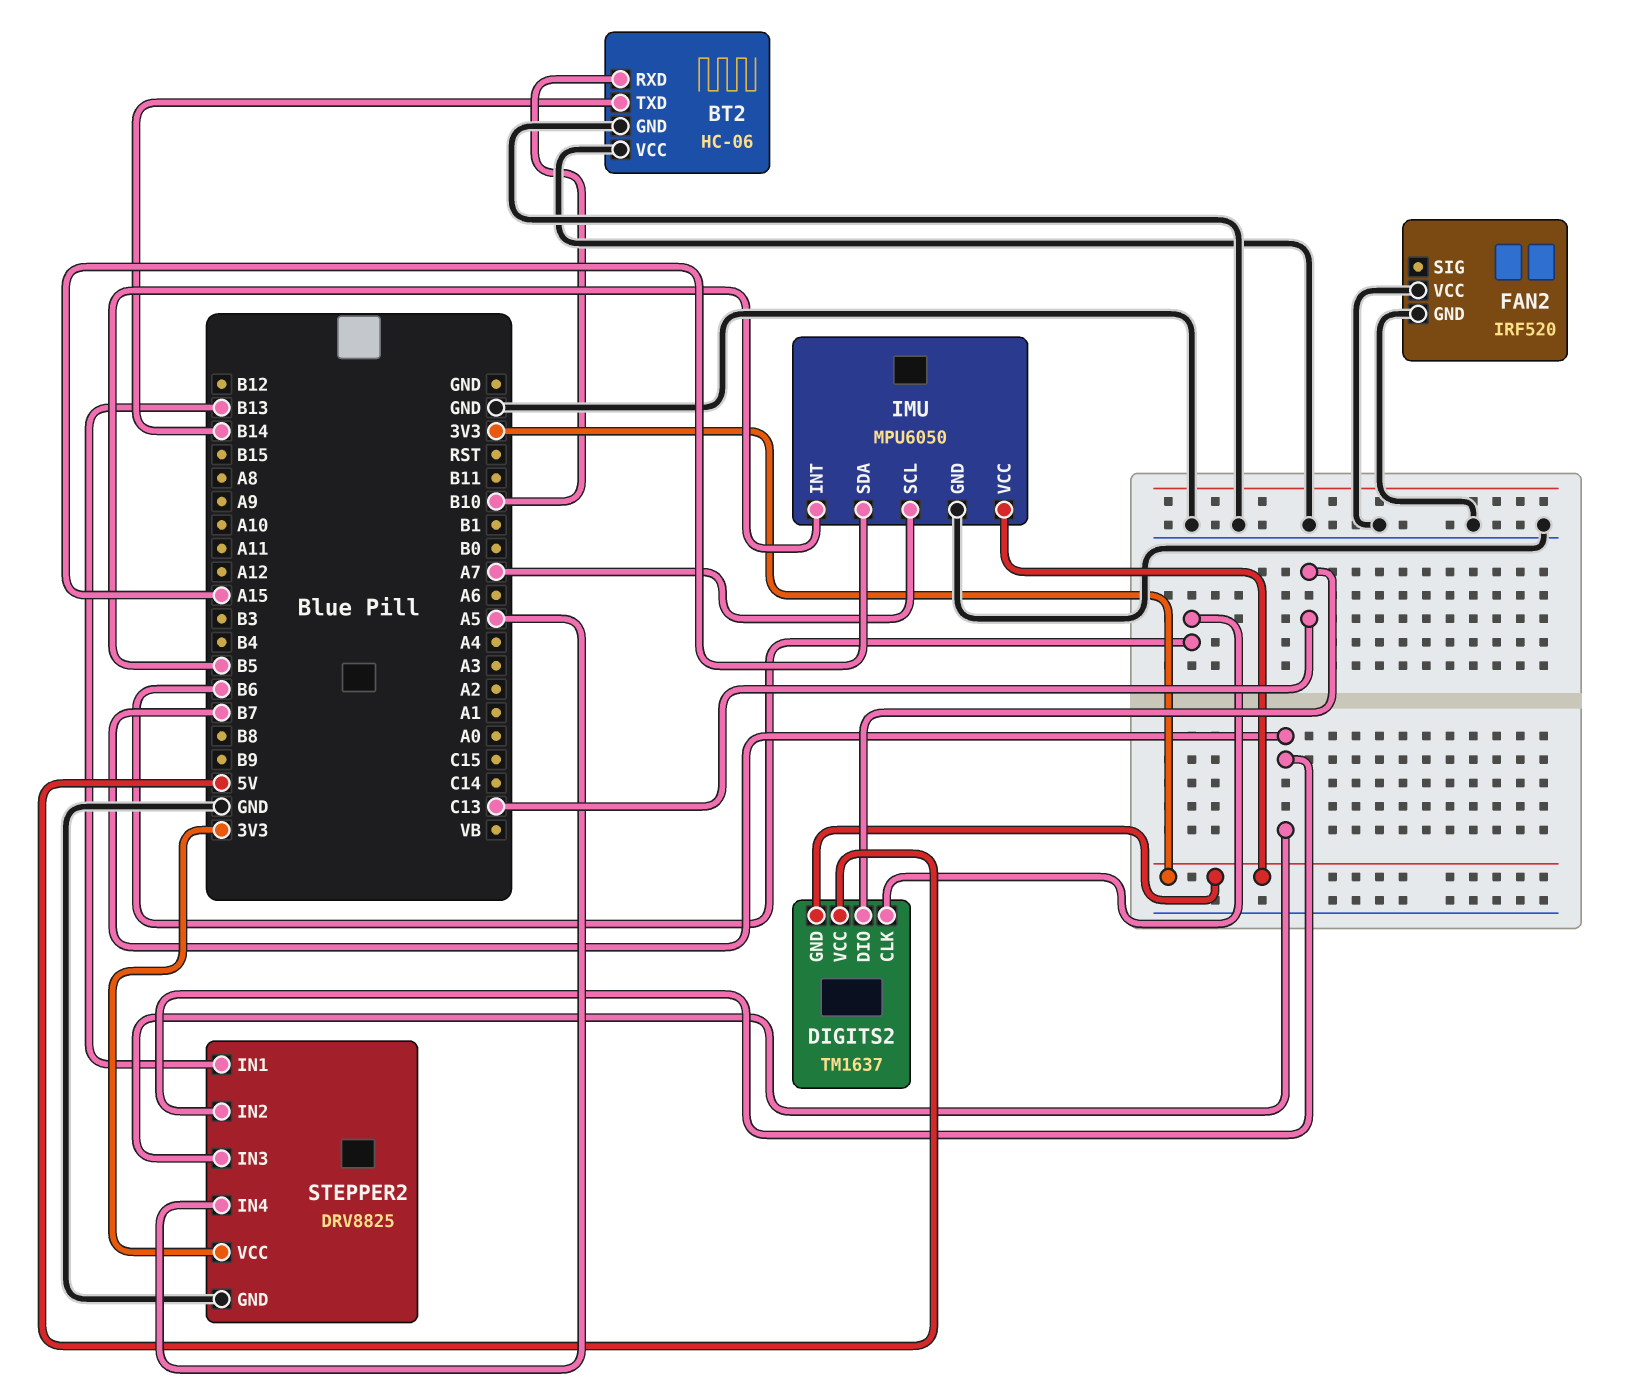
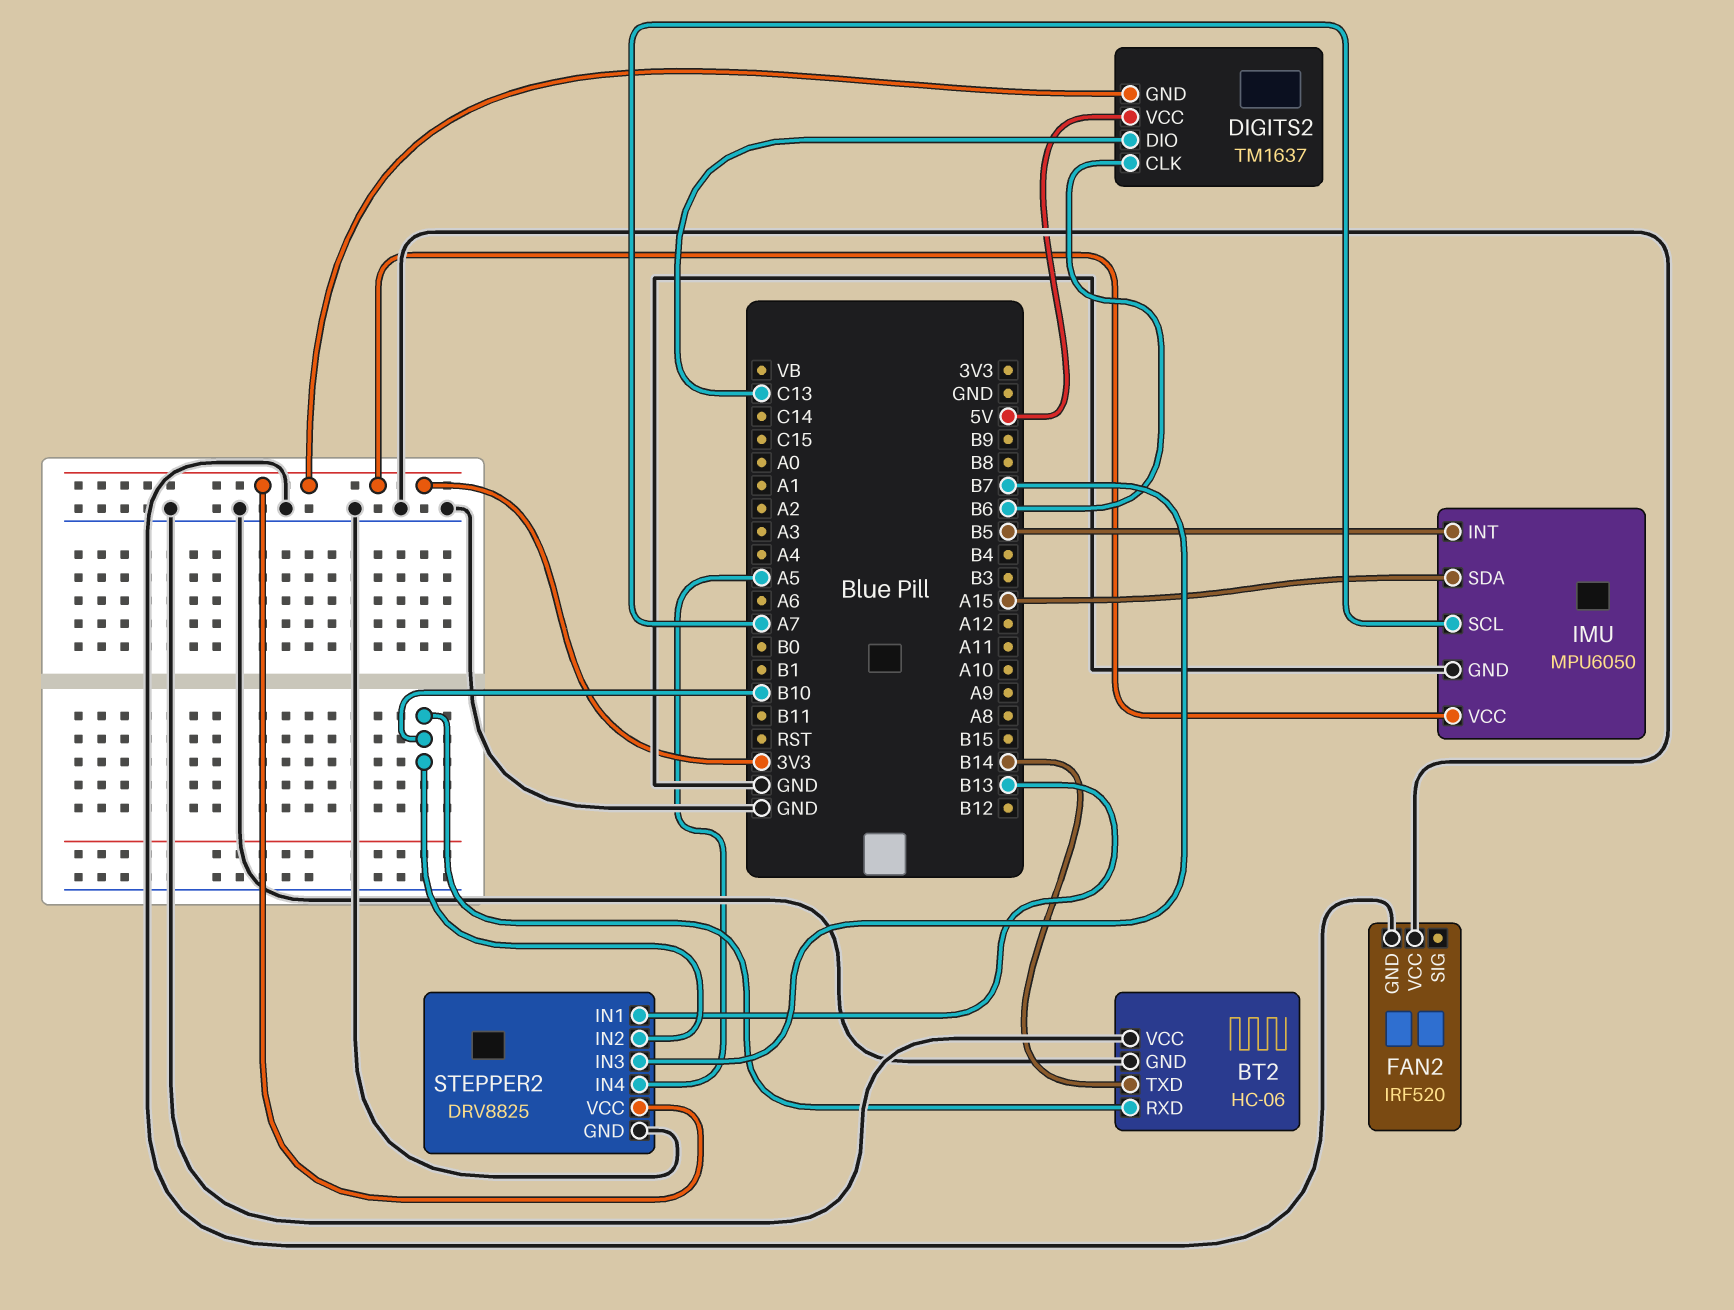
STEPPER2 pin IN2: B7 -> B10

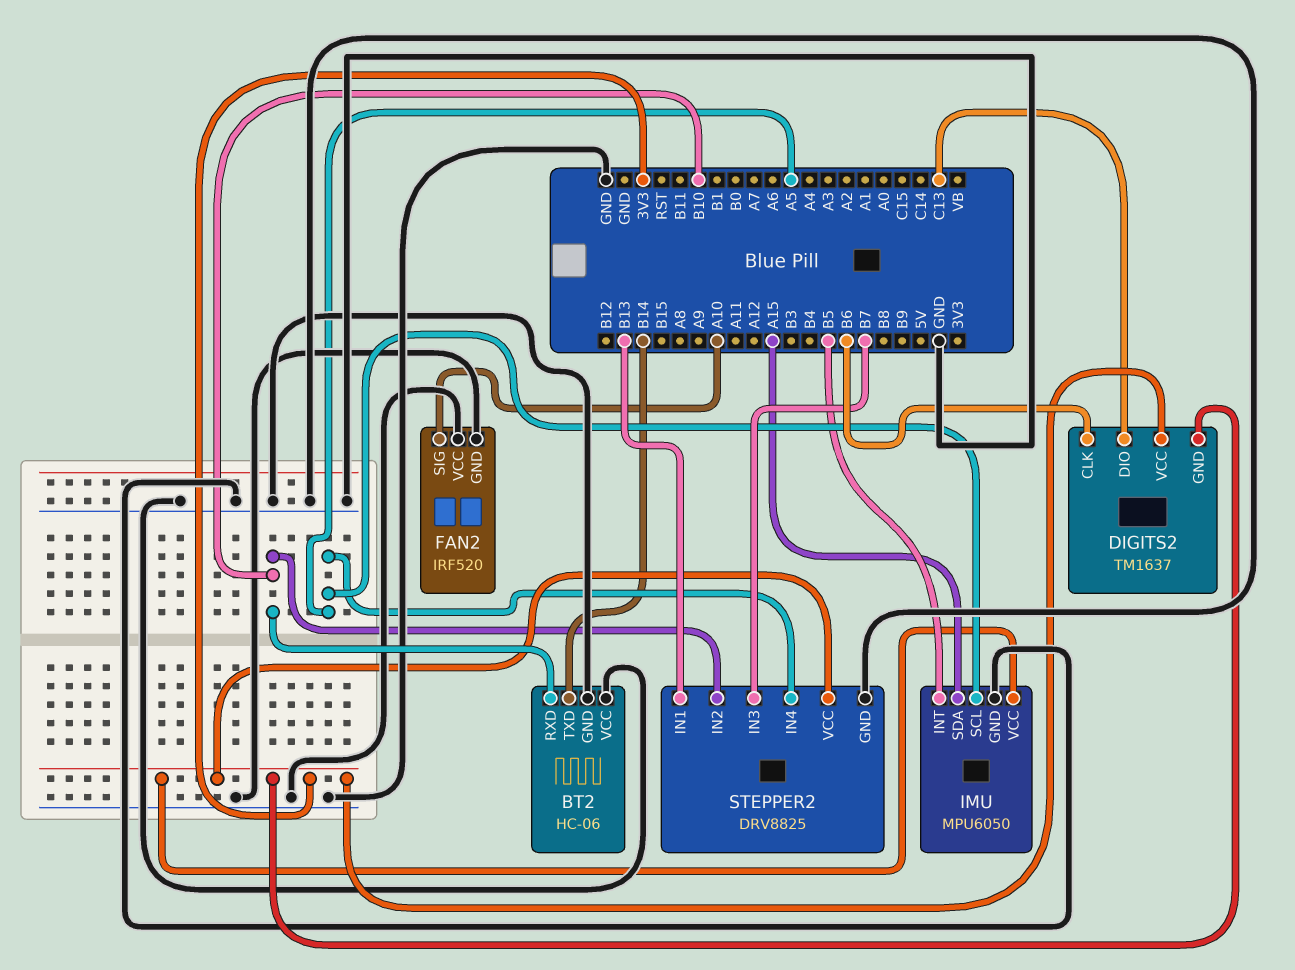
DIGITS2 pin VCC: 5V -> 3V3
FAN2 pin SIG: none -> A10
IMU pin SCL: A7 -> A5

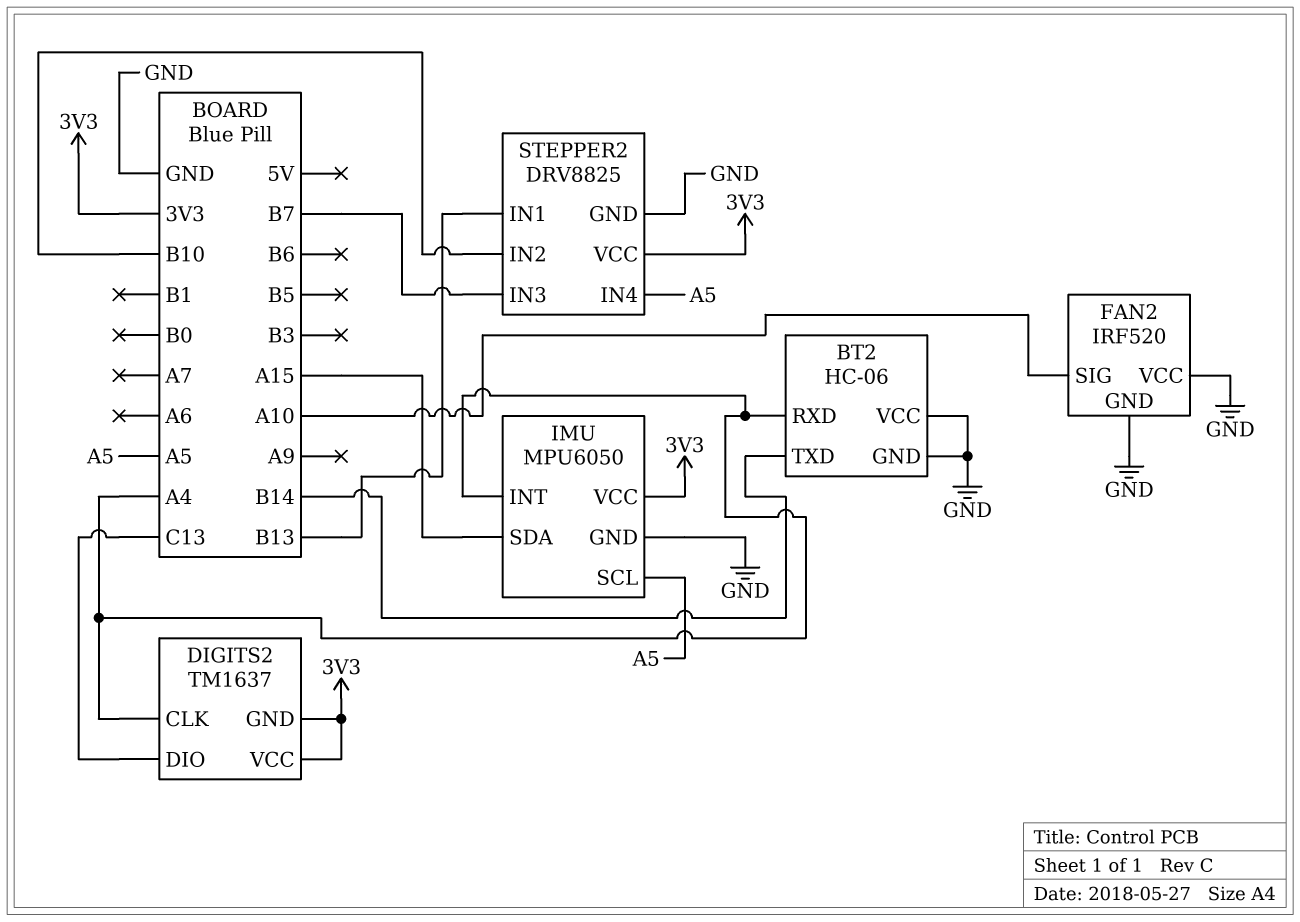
BT2 pin RXD: B10 -> A4
DIGITS2 pin CLK: B6 -> A4
IMU pin INT: B5 -> A4

